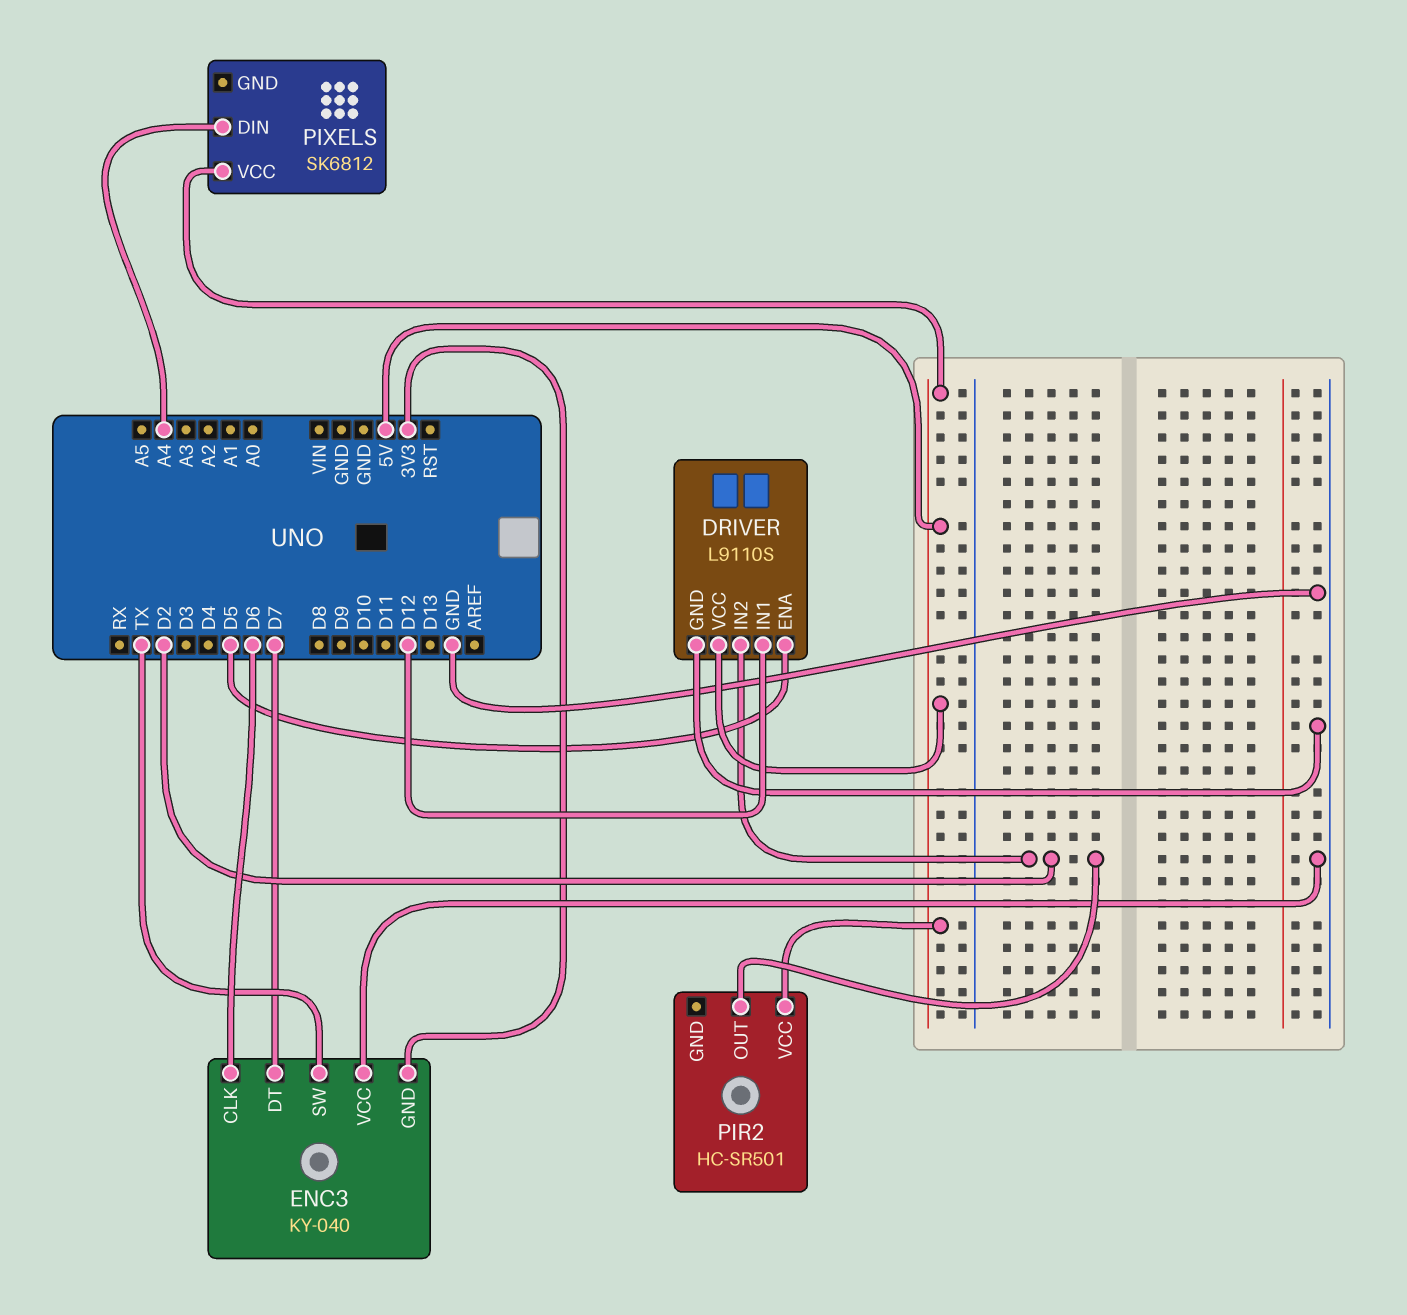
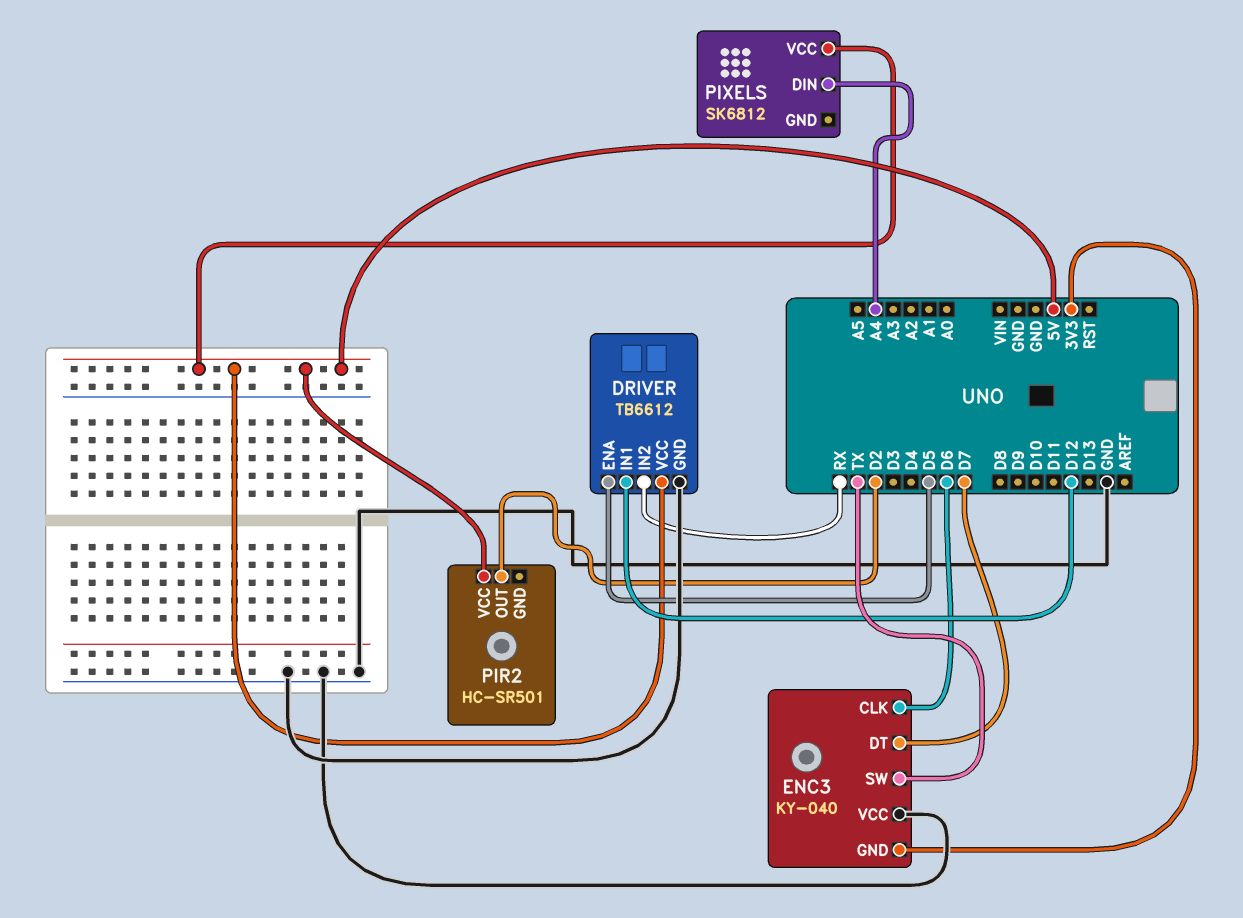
DRIVER: L9110S -> TB6612
DRIVER pin IN2: D2 -> RX

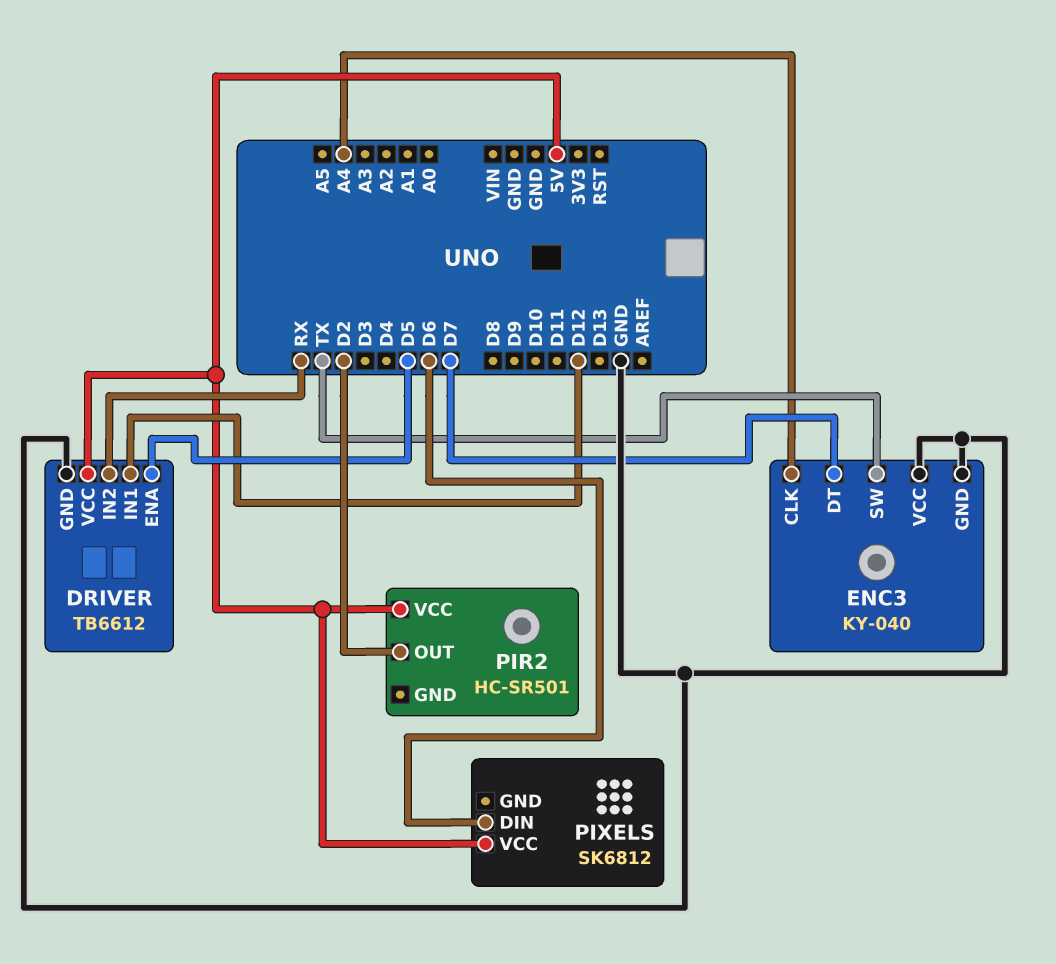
ENC3 pin CLK: D6 -> A4
ENC3 pin GND: 3V3 -> GND
PIXELS pin DIN: A4 -> D6

